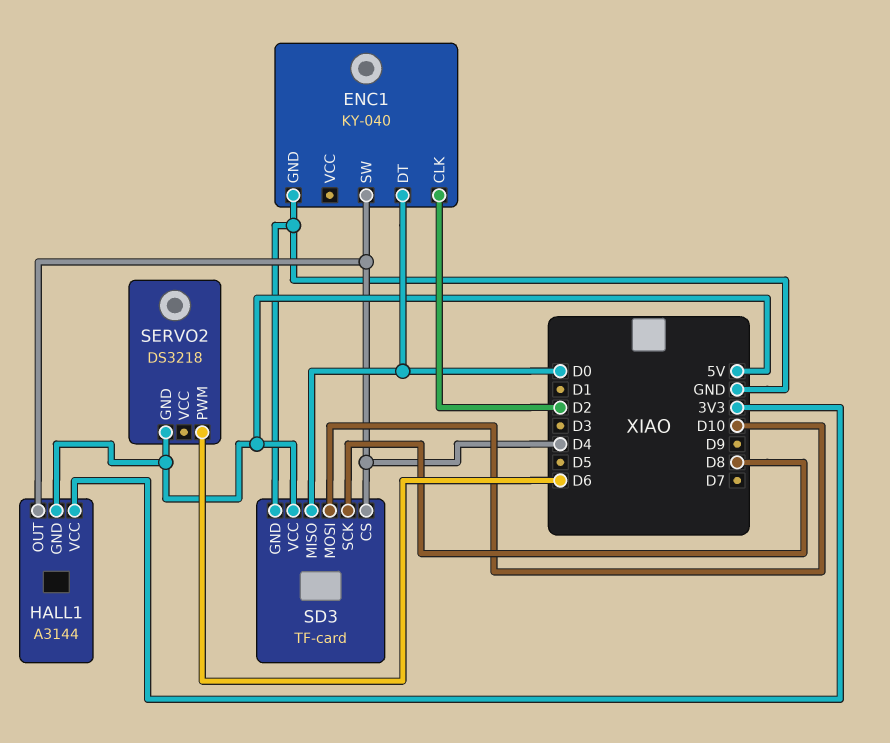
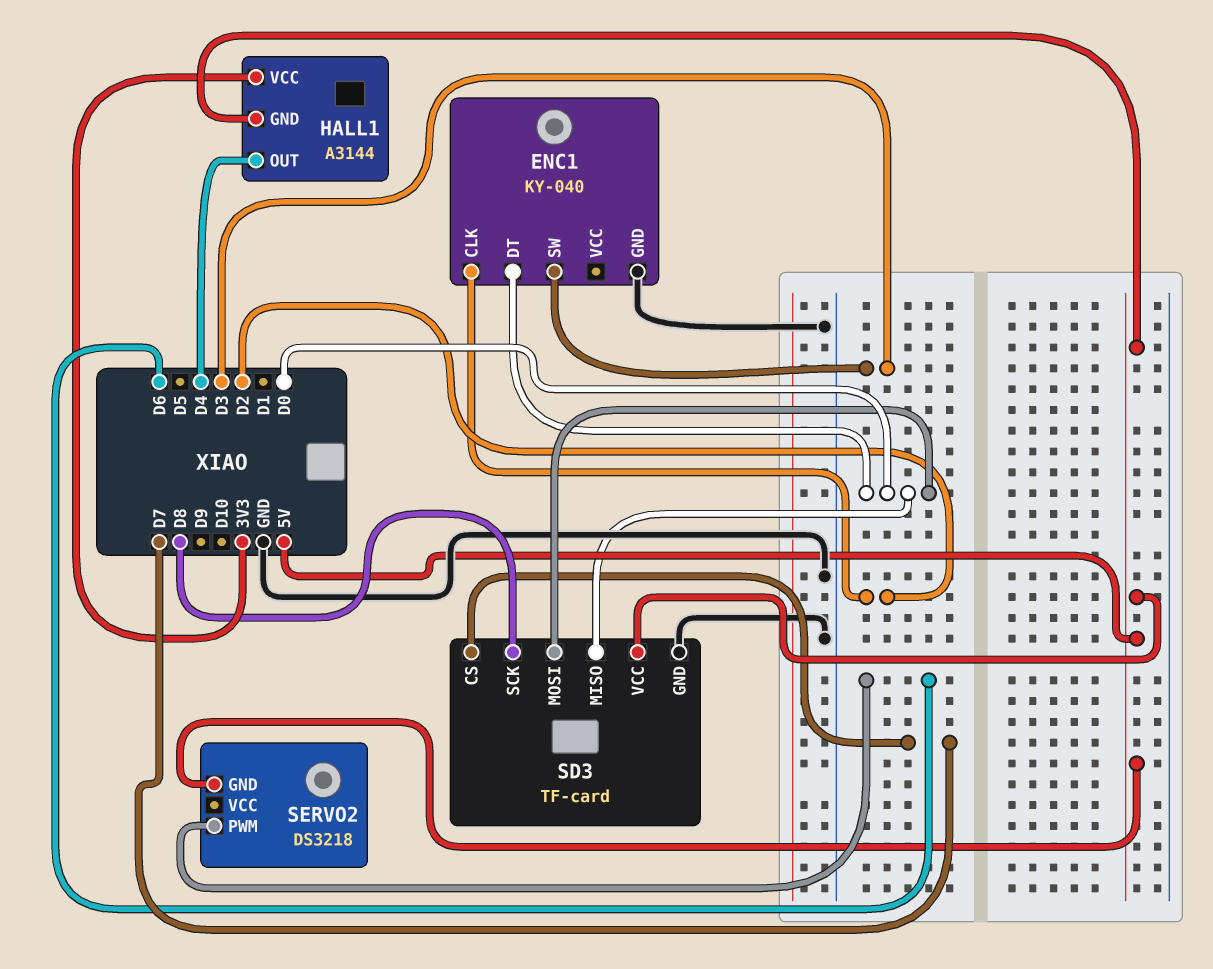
ENC1 pin SW: D4 -> D3
SD3 pin CS: D4 -> D7
SD3 pin MOSI: D10 -> D0

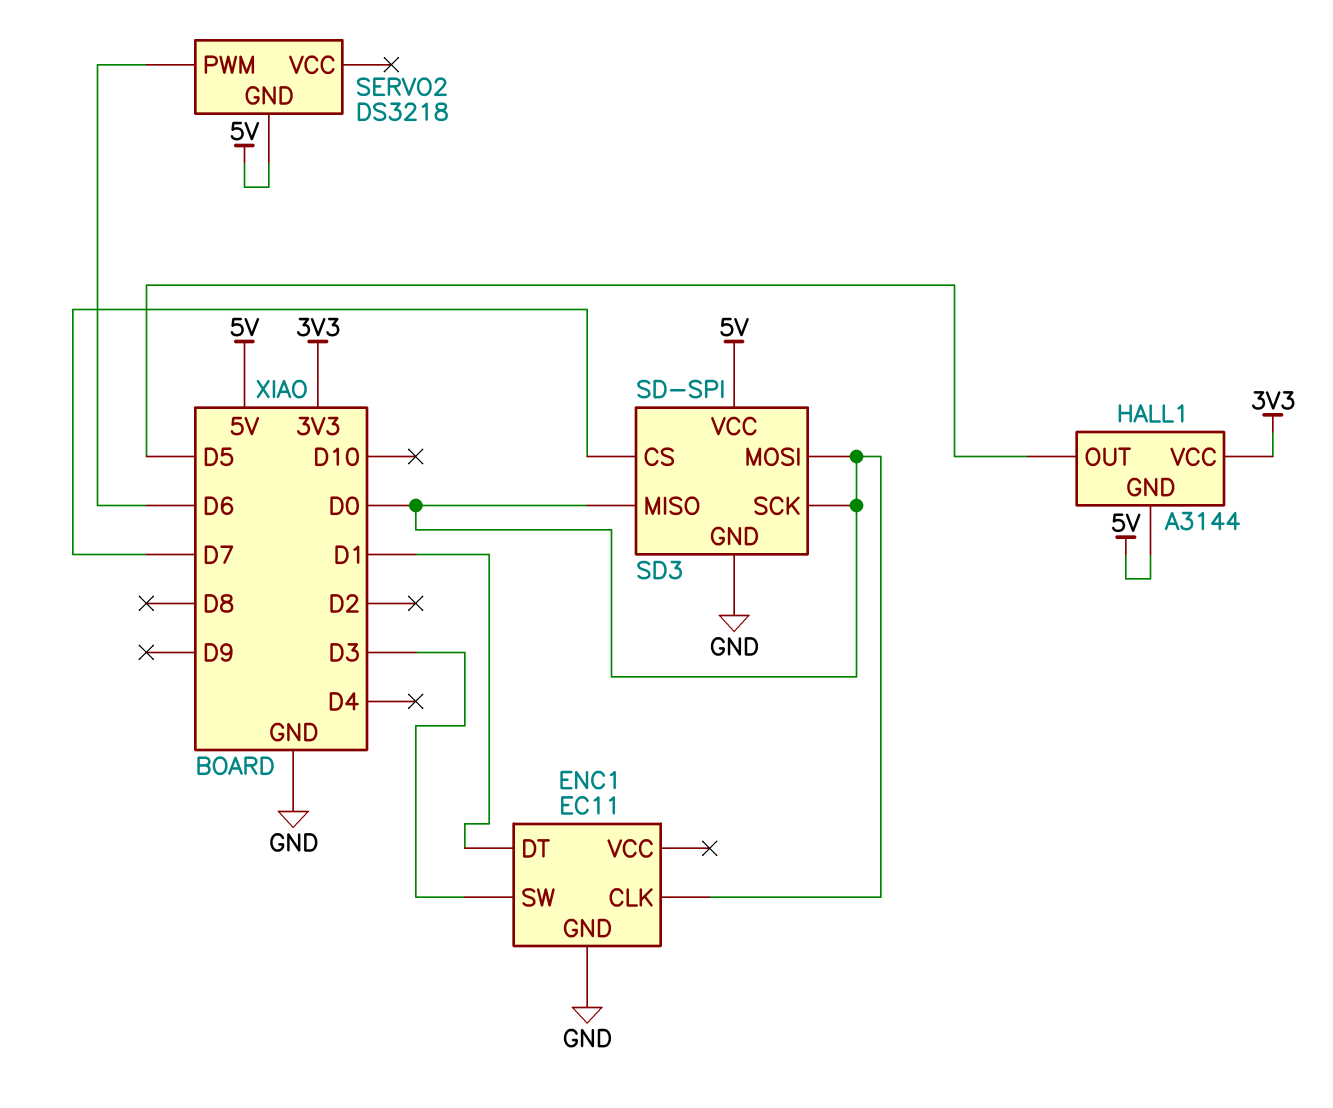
ENC1: KY-040 -> EC11
ENC1 pin CLK: D2 -> D0
ENC1 pin DT: D0 -> D1
HALL1 pin OUT: D4 -> D5
SD3: TF-card -> SD-SPI
SD3 pin SCK: D8 -> D0

